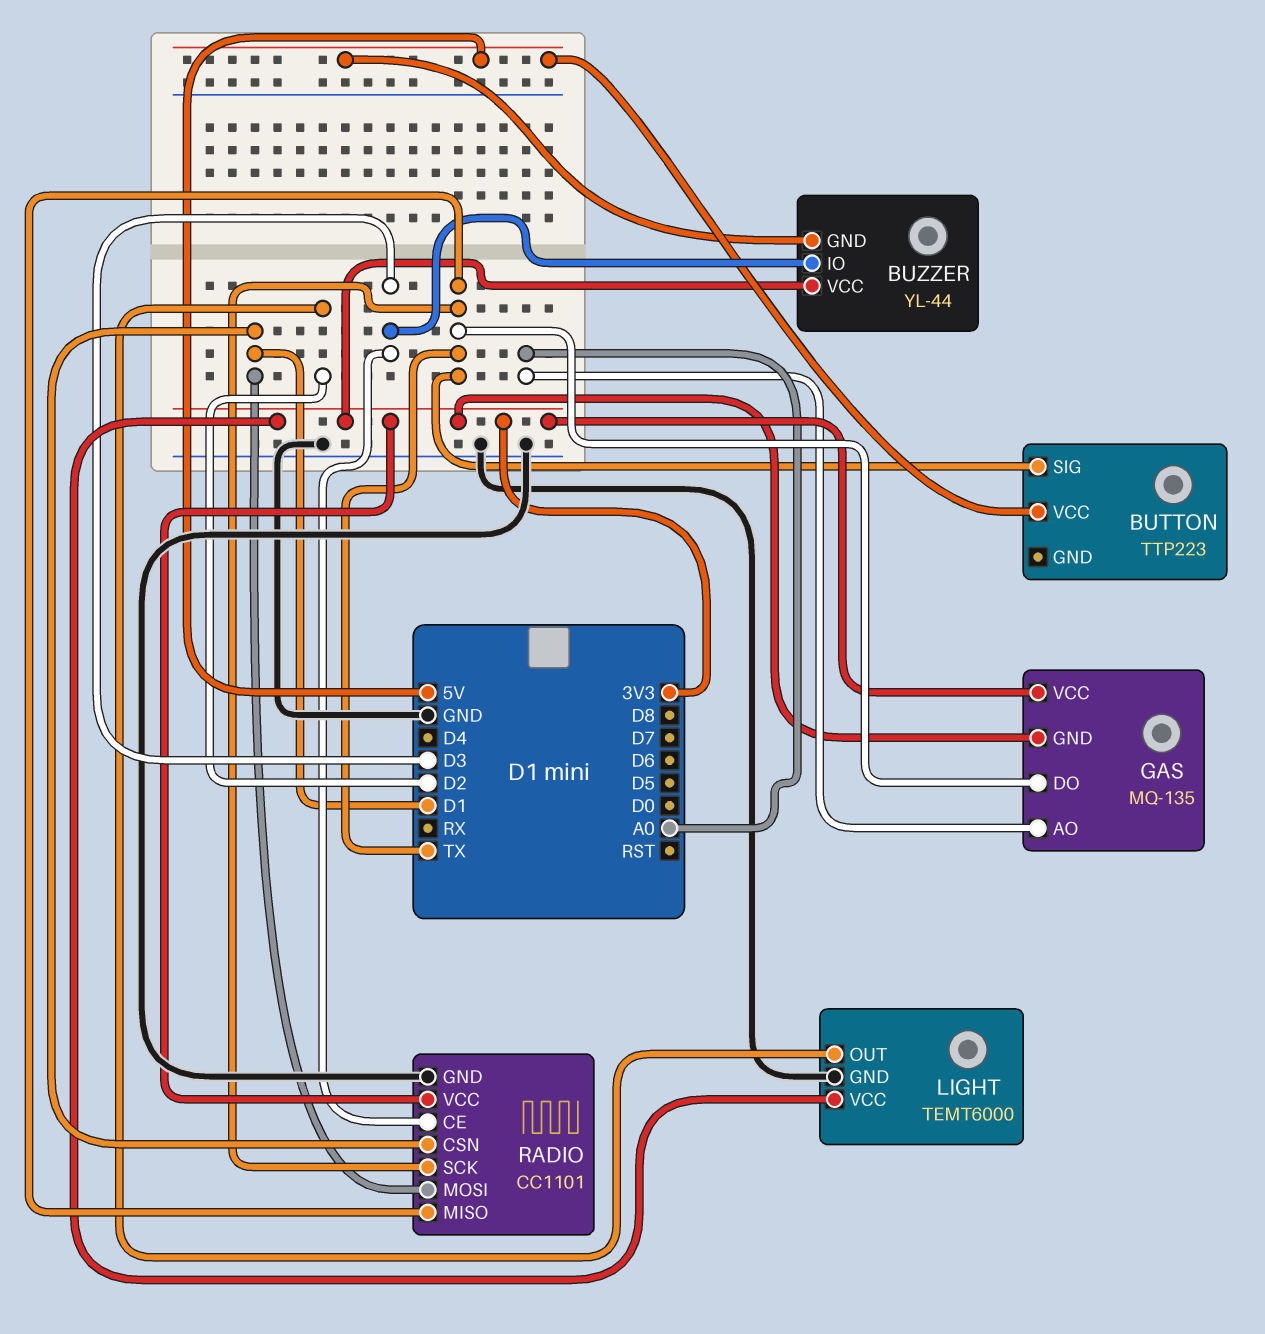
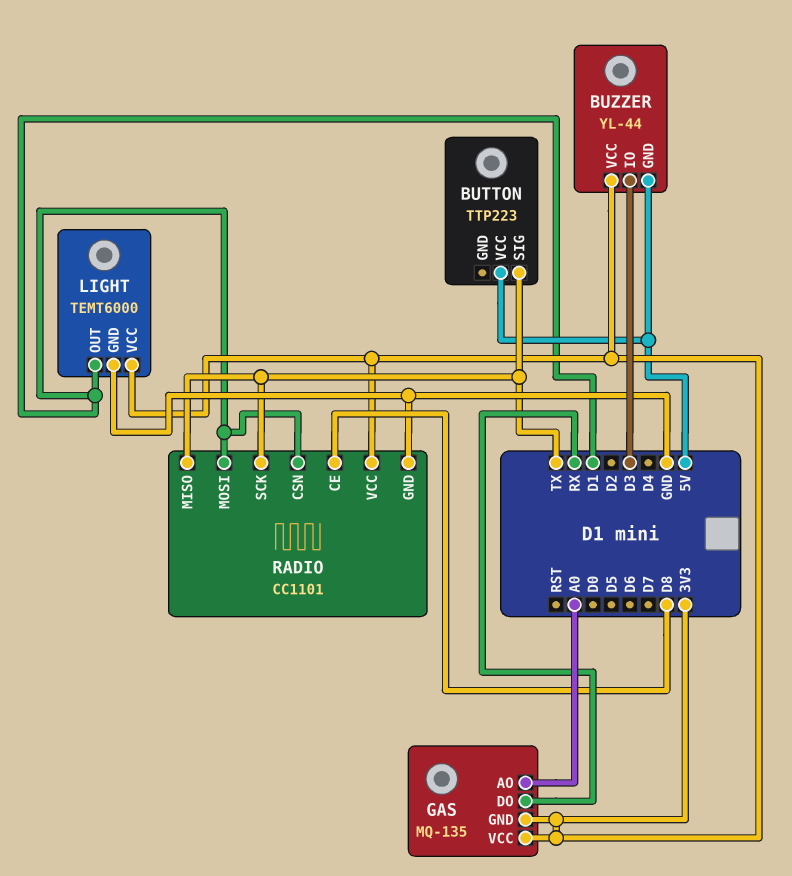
GAS pin DO: TX -> RX
LIGHT pin OUT: D2 -> D1
RADIO pin CE: D3 -> D8

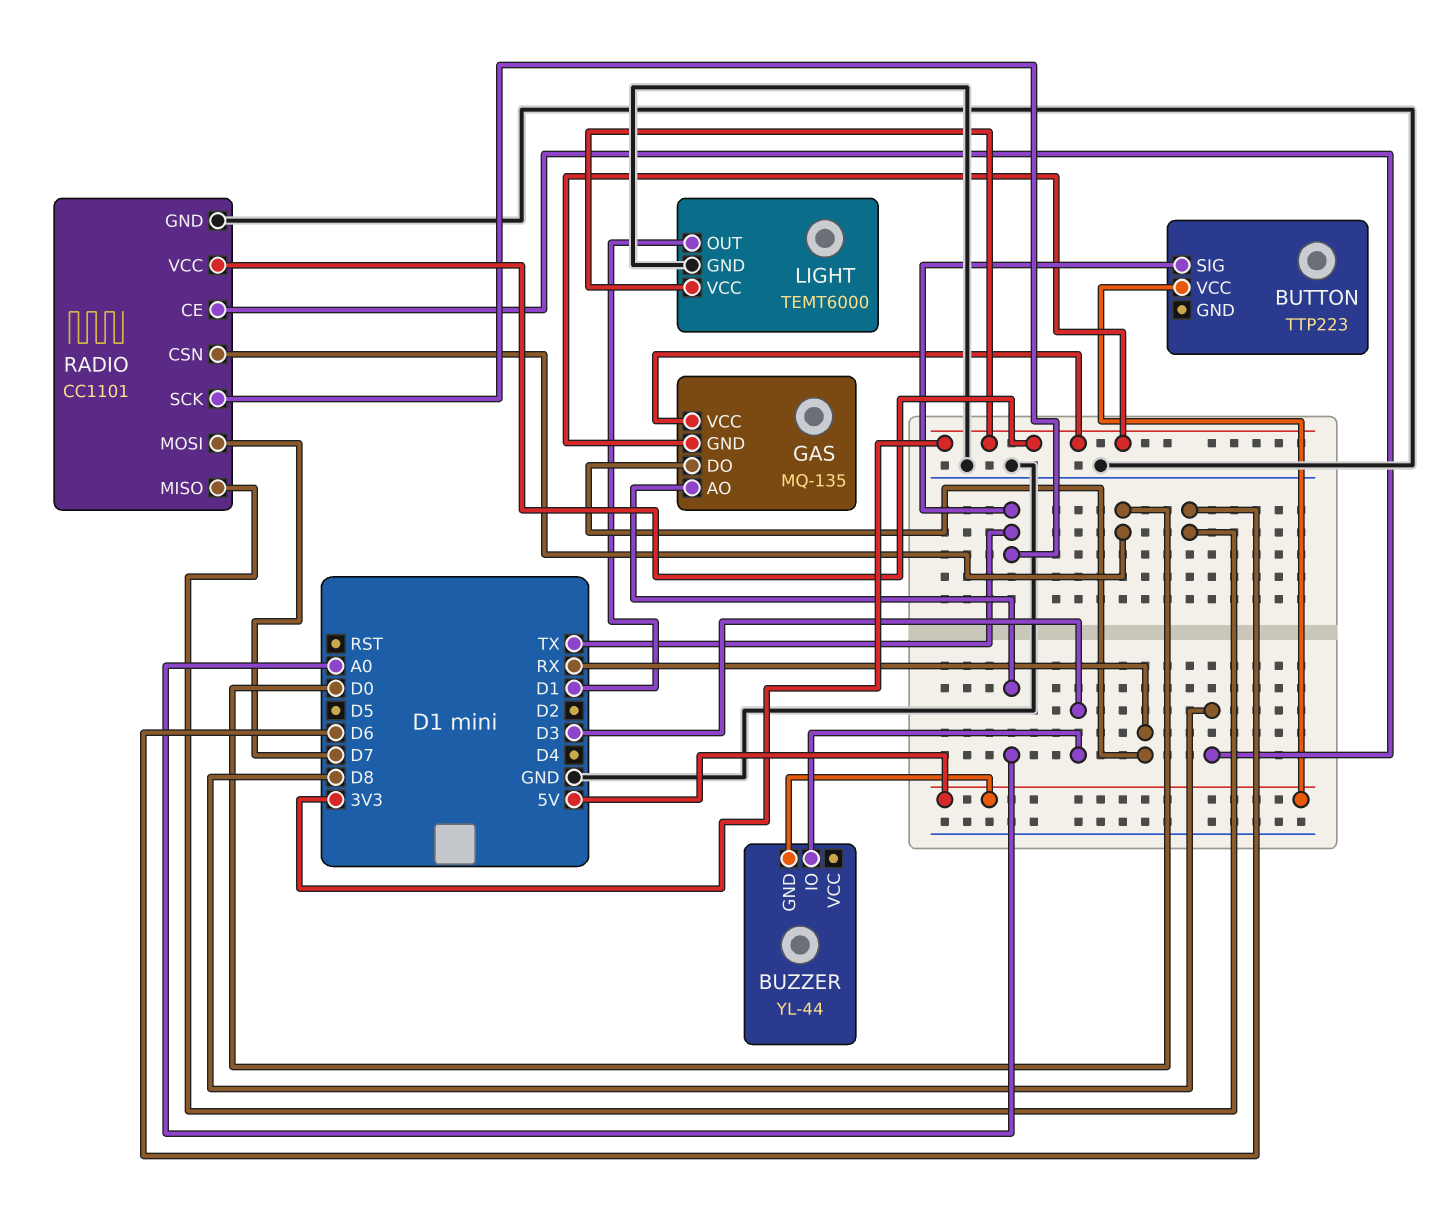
BUZZER pin VCC: 3V3 -> none
RADIO pin CSN: D1 -> D0
RADIO pin MISO: TX -> D6
RADIO pin MOSI: D1 -> D7

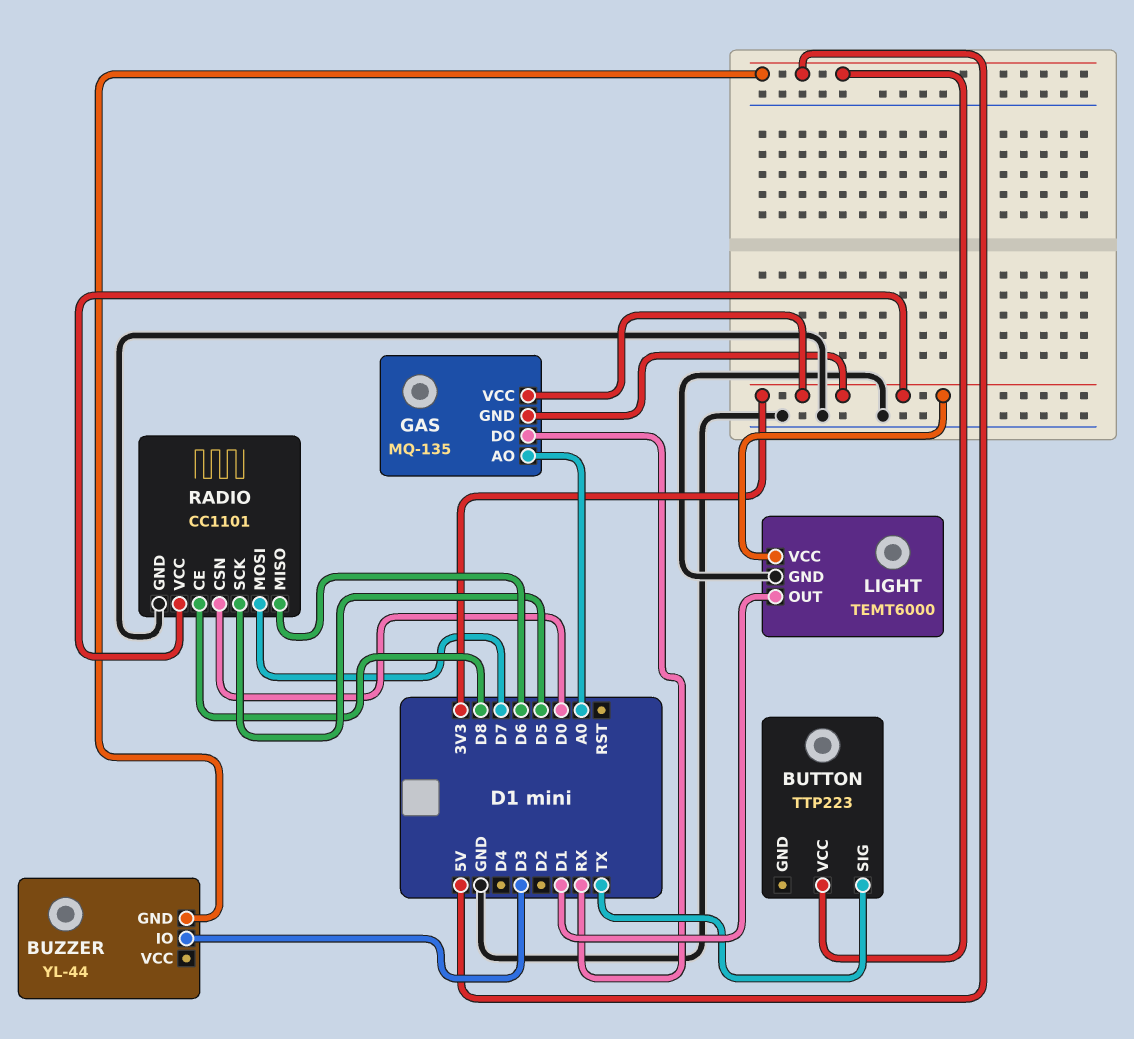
RADIO pin SCK: TX -> D5

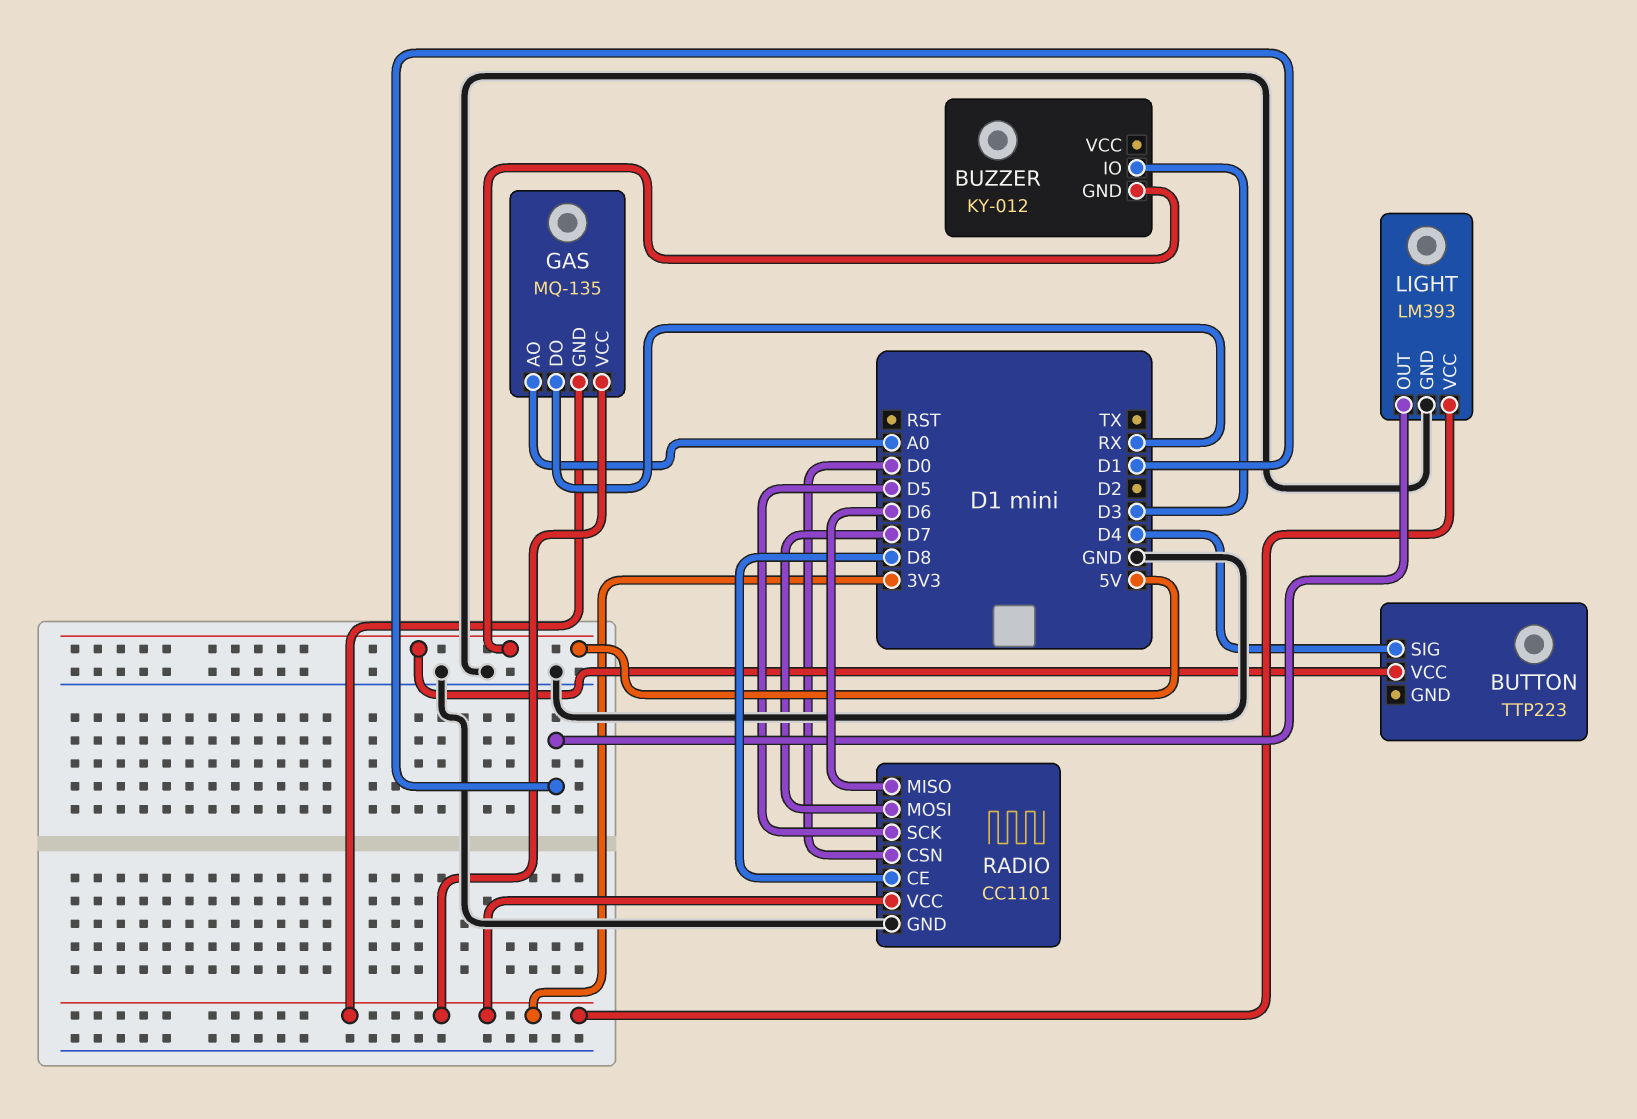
BUTTON pin SIG: TX -> D4
BUZZER: YL-44 -> KY-012
LIGHT: TEMT6000 -> LM393

